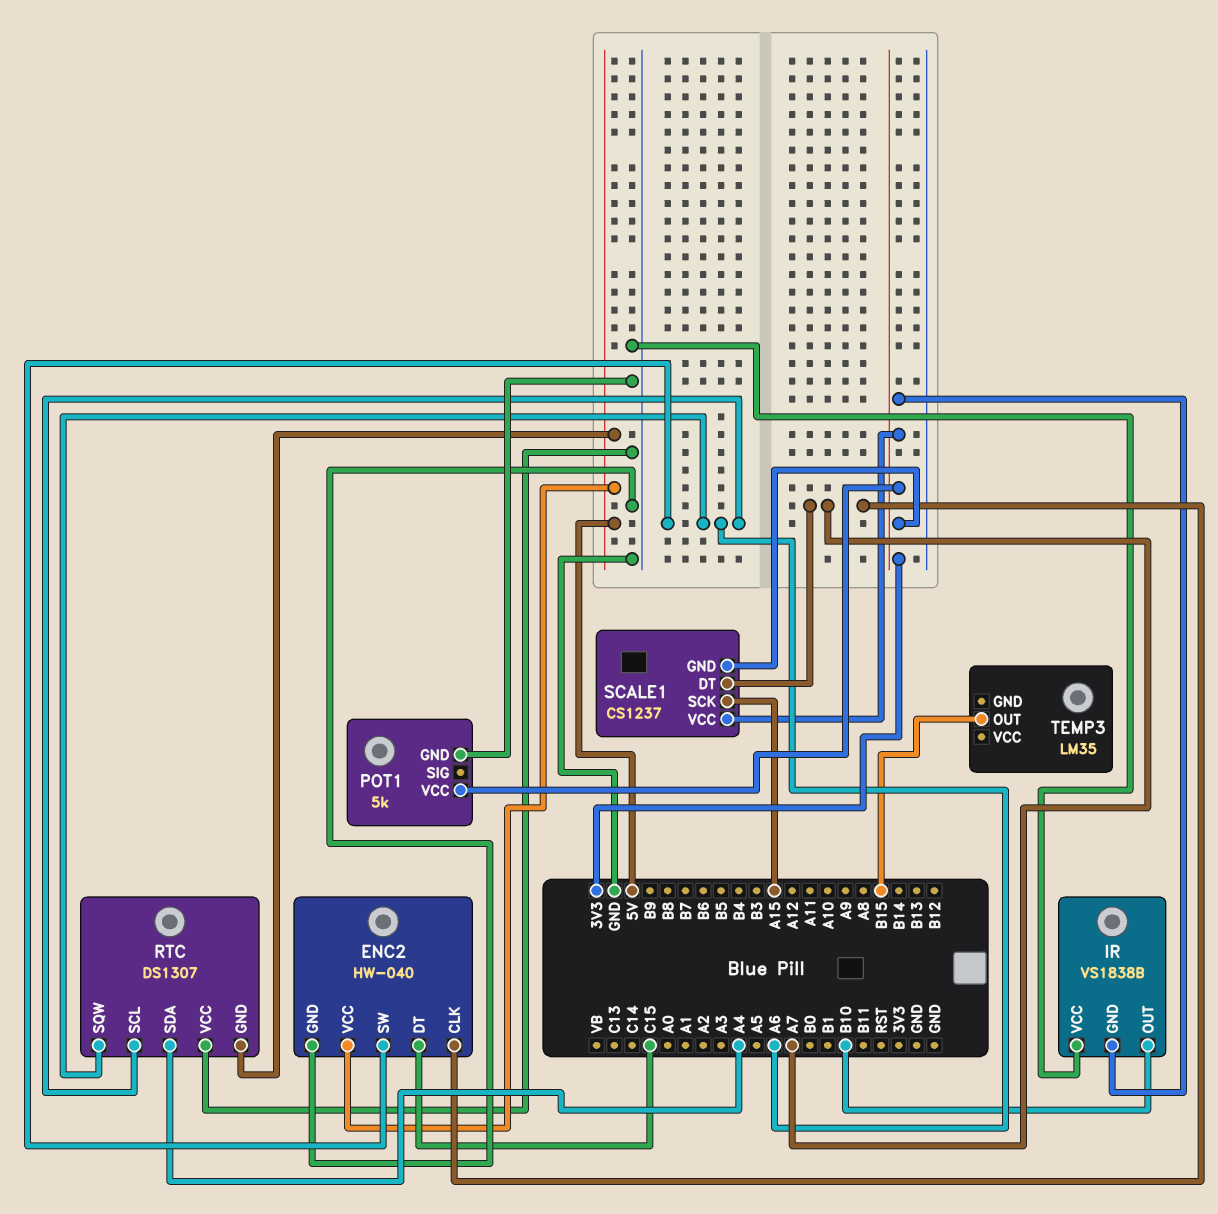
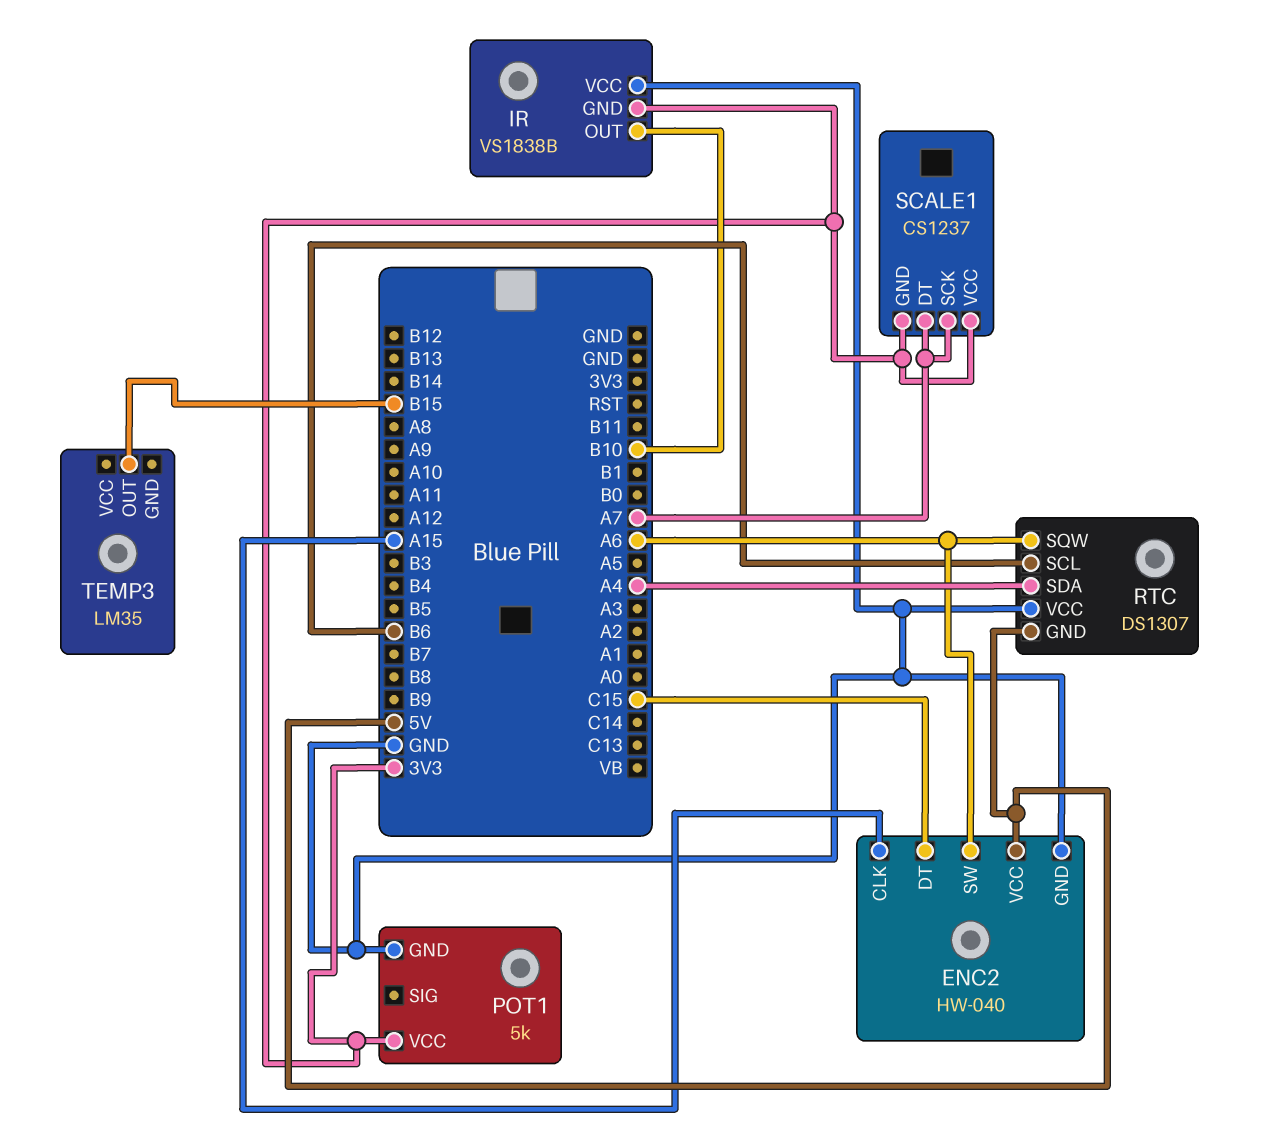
ENC2 pin CLK: A7 -> A15
RTC pin SCL: A6 -> B6
SCALE1 pin SCK: A15 -> A7

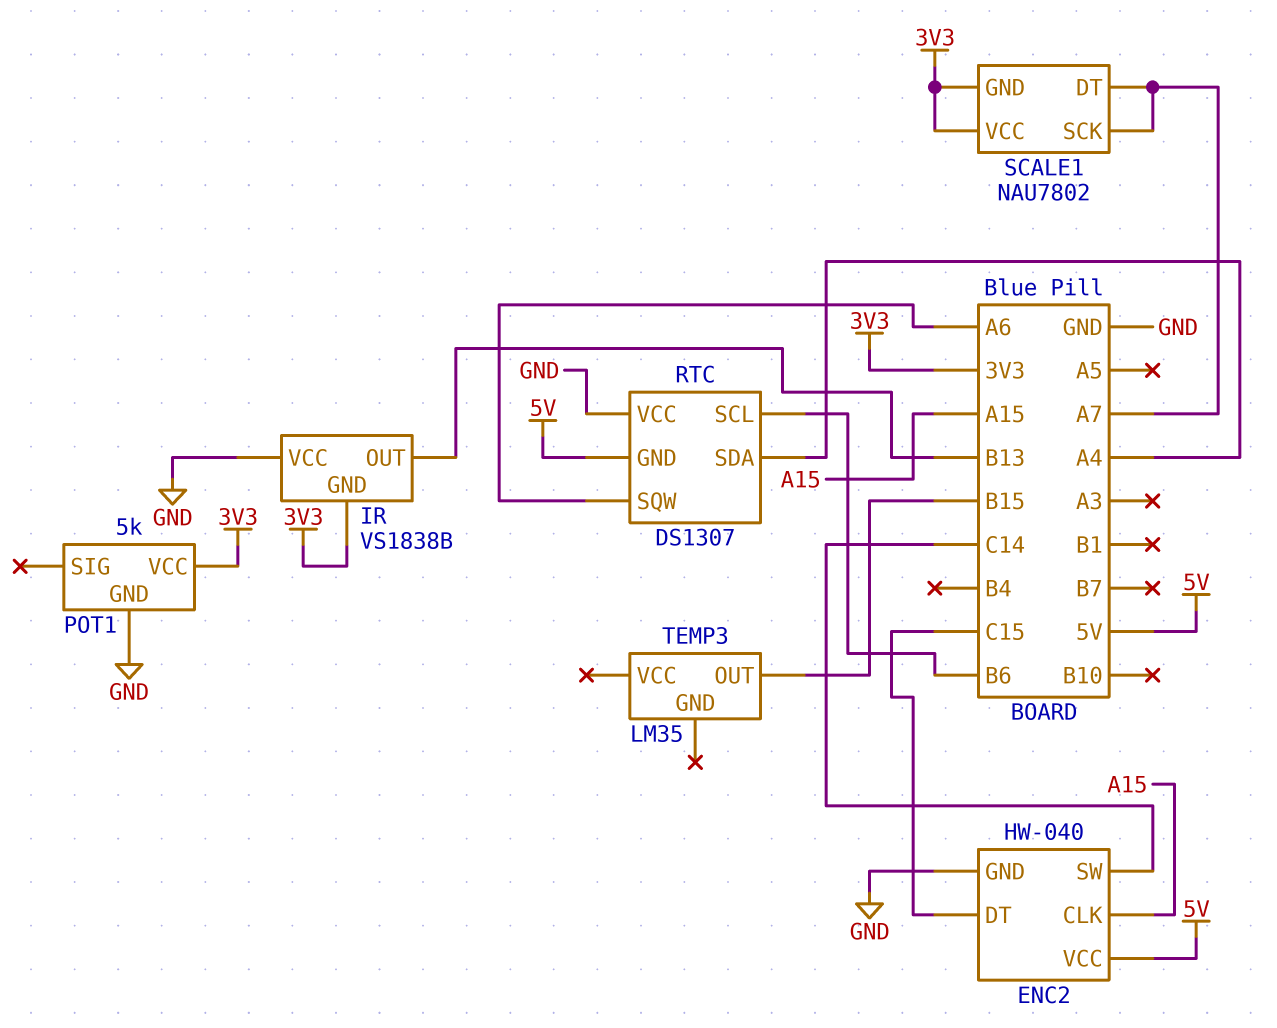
ENC2 pin SW: A6 -> C14
IR pin OUT: B10 -> B13
SCALE1: CS1237 -> NAU7802

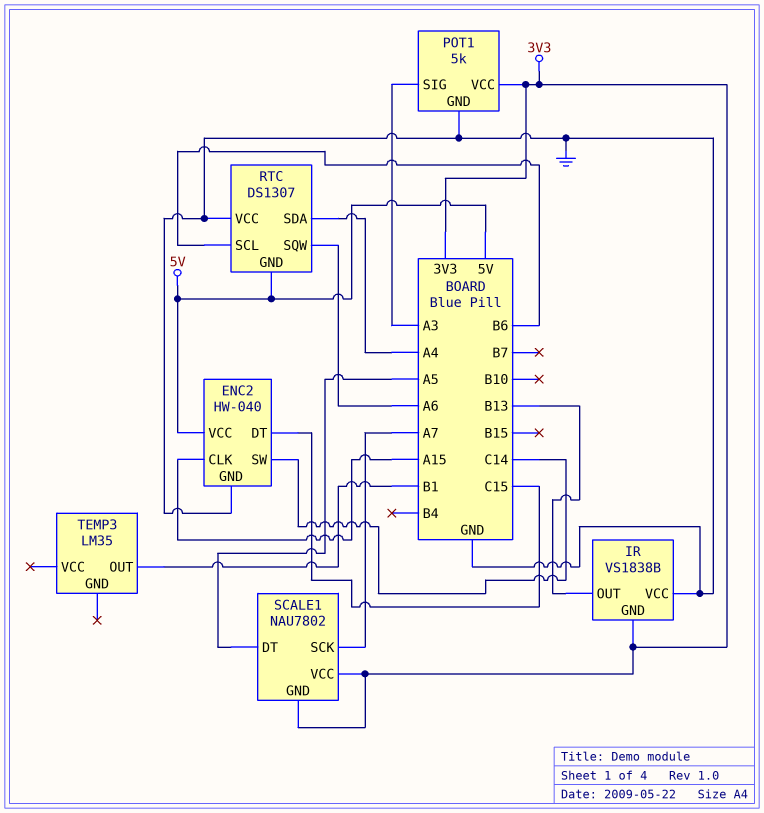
POT1 pin SIG: none -> A3
SCALE1 pin DT: A7 -> A5
TEMP3 pin OUT: B15 -> B1

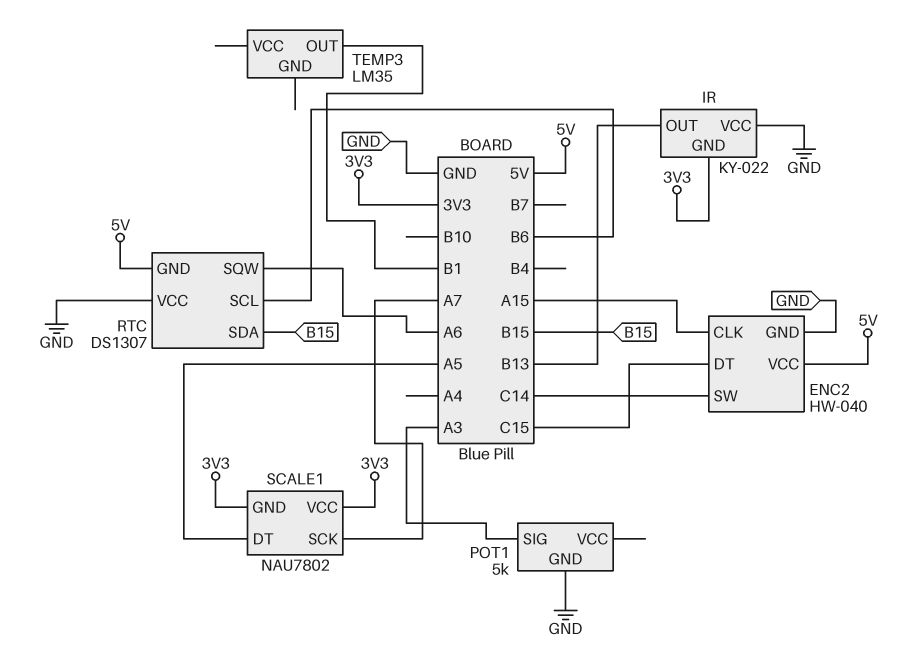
IR: VS1838B -> KY-022
POT1 pin VCC: 3V3 -> none
RTC pin SDA: A4 -> B15

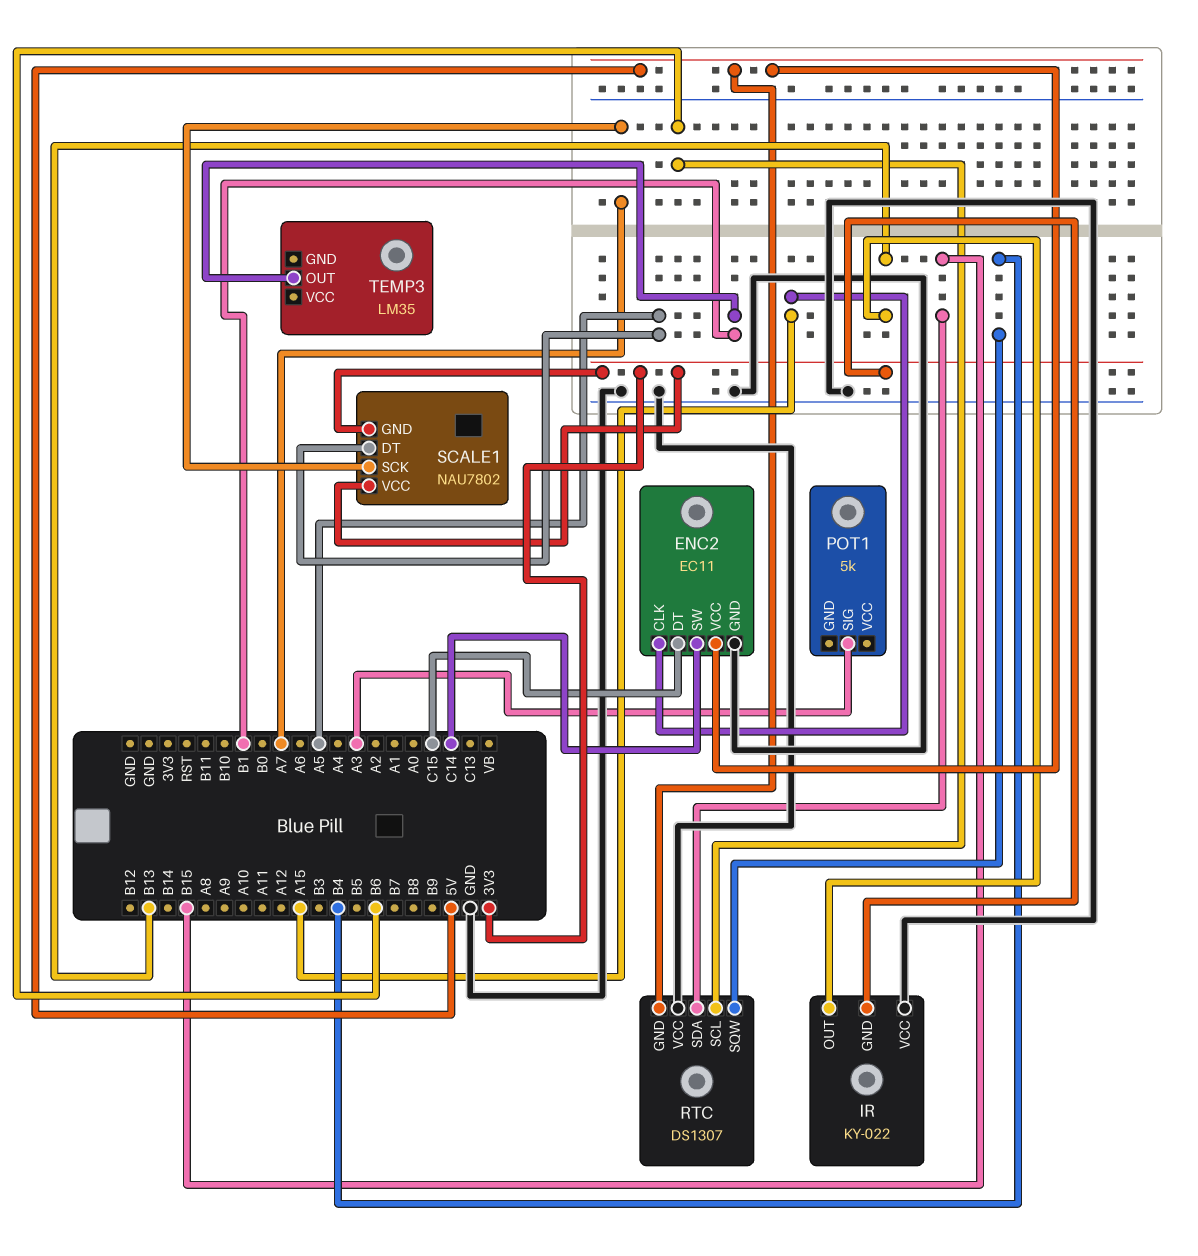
ENC2: HW-040 -> EC11
POT1 pin GND: GND -> none
RTC pin SQW: A6 -> B4

